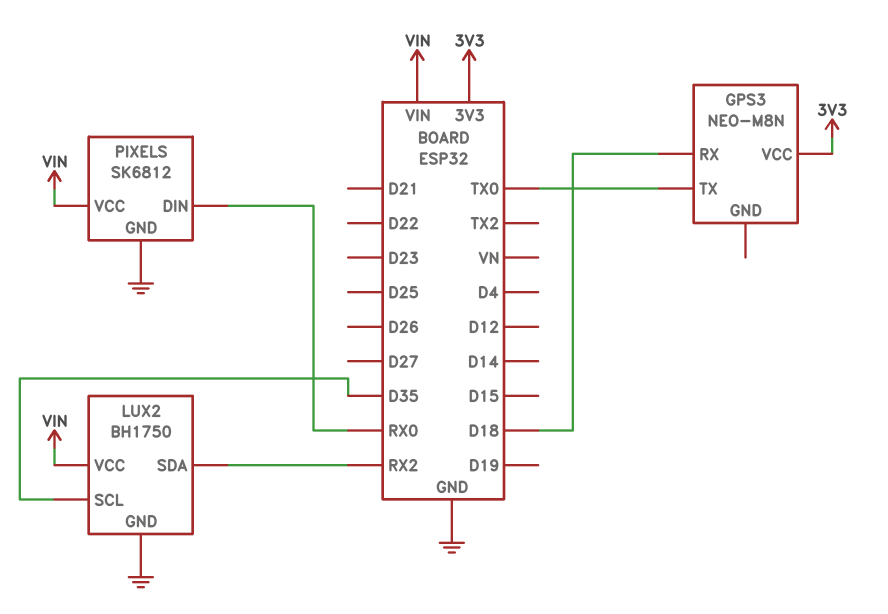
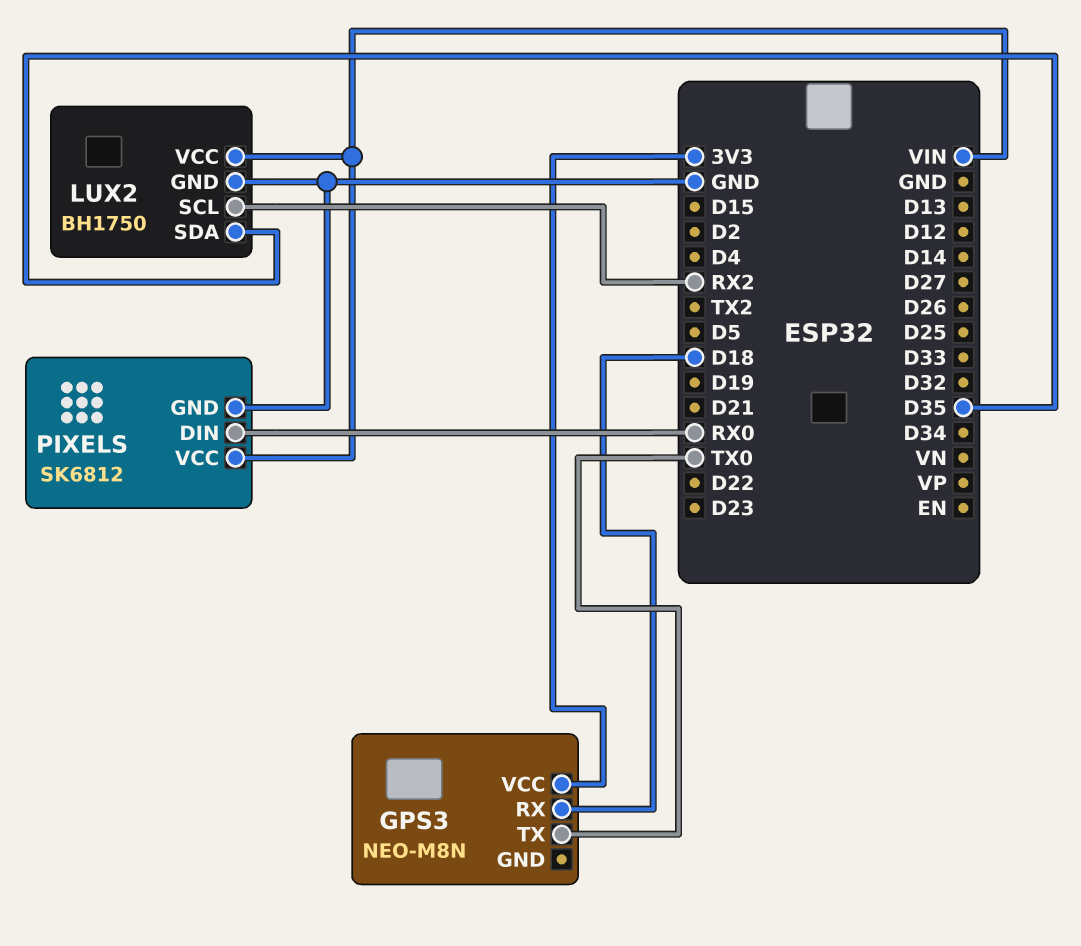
LUX2 pin SCL: D35 -> RX2
LUX2 pin SDA: RX2 -> D35

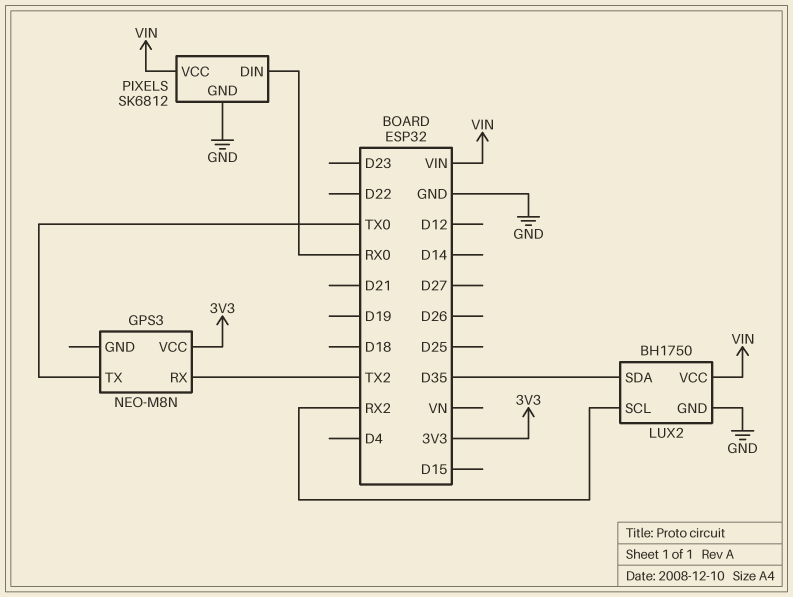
GPS3 pin RX: D18 -> TX2

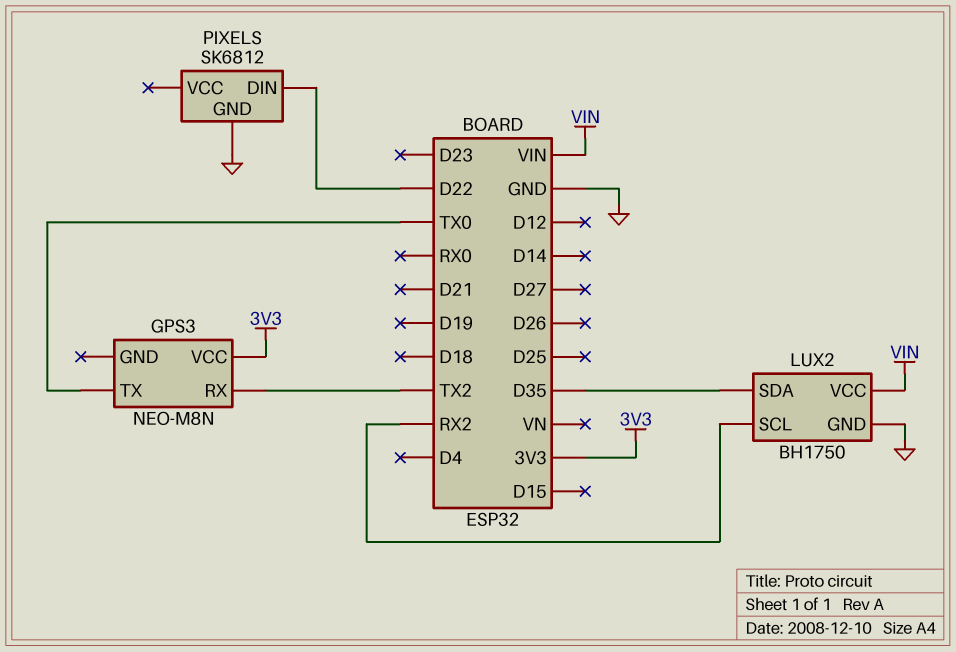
PIXELS pin DIN: RX0 -> D22
PIXELS pin VCC: VIN -> none

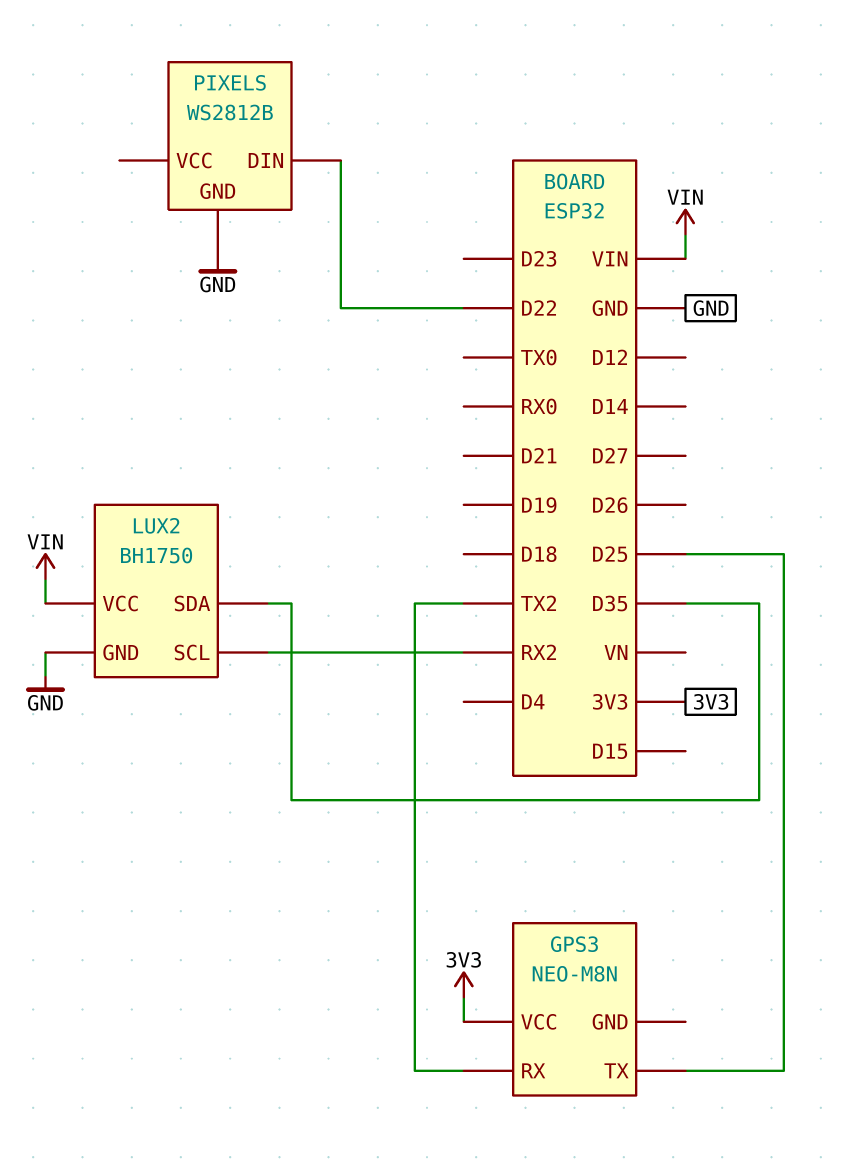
GPS3 pin TX: TX0 -> D25
PIXELS: SK6812 -> WS2812B

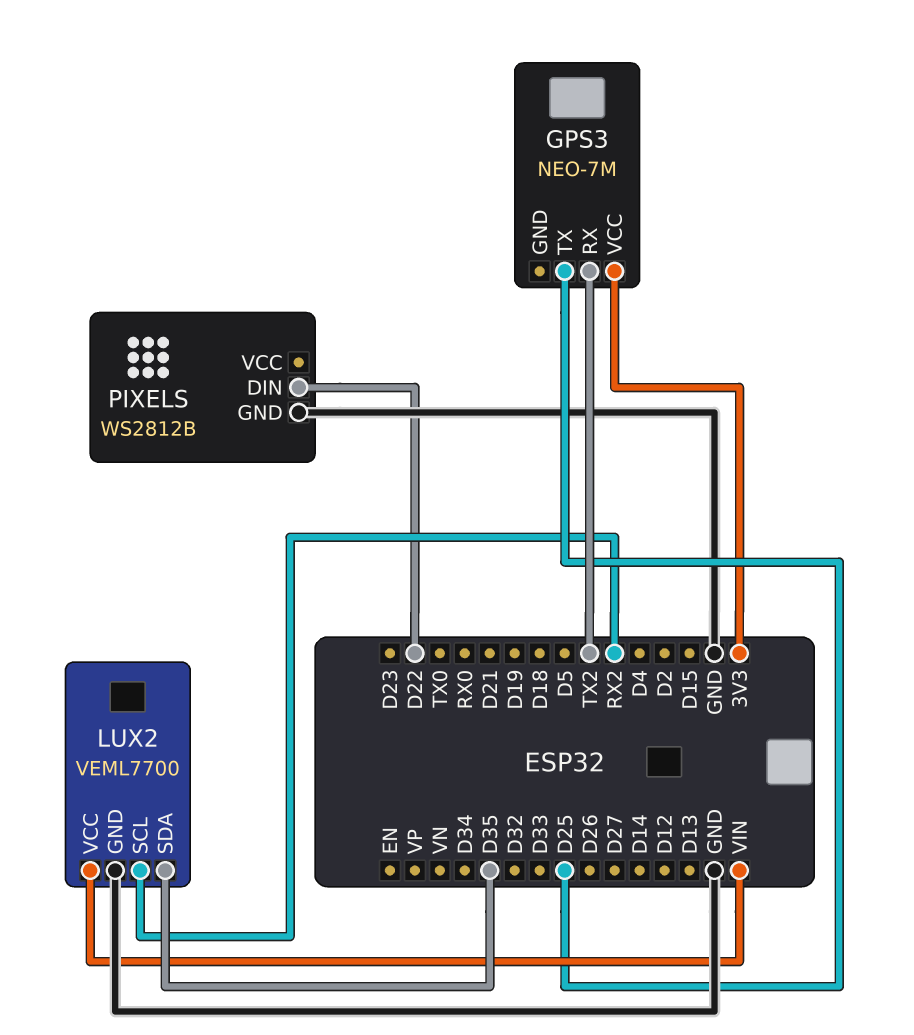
GPS3: NEO-M8N -> NEO-7M
LUX2: BH1750 -> VEML7700

